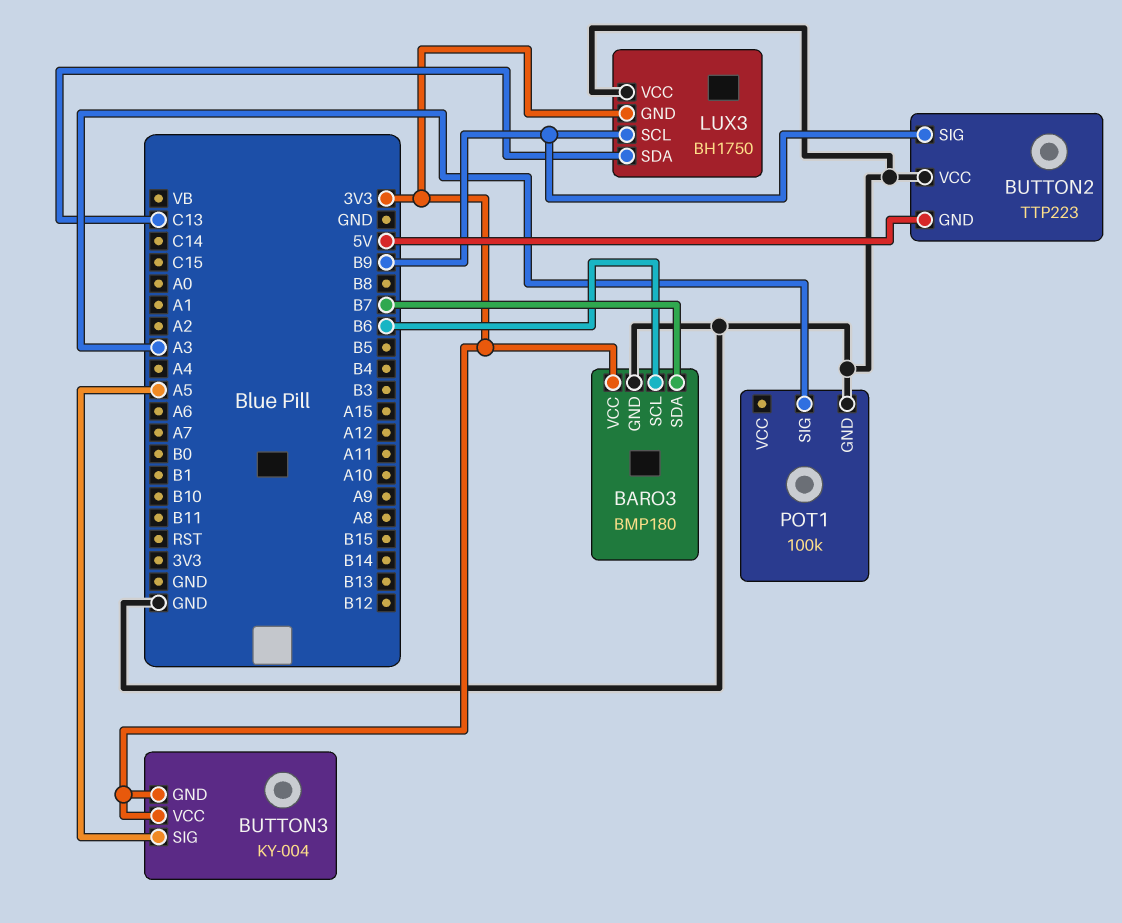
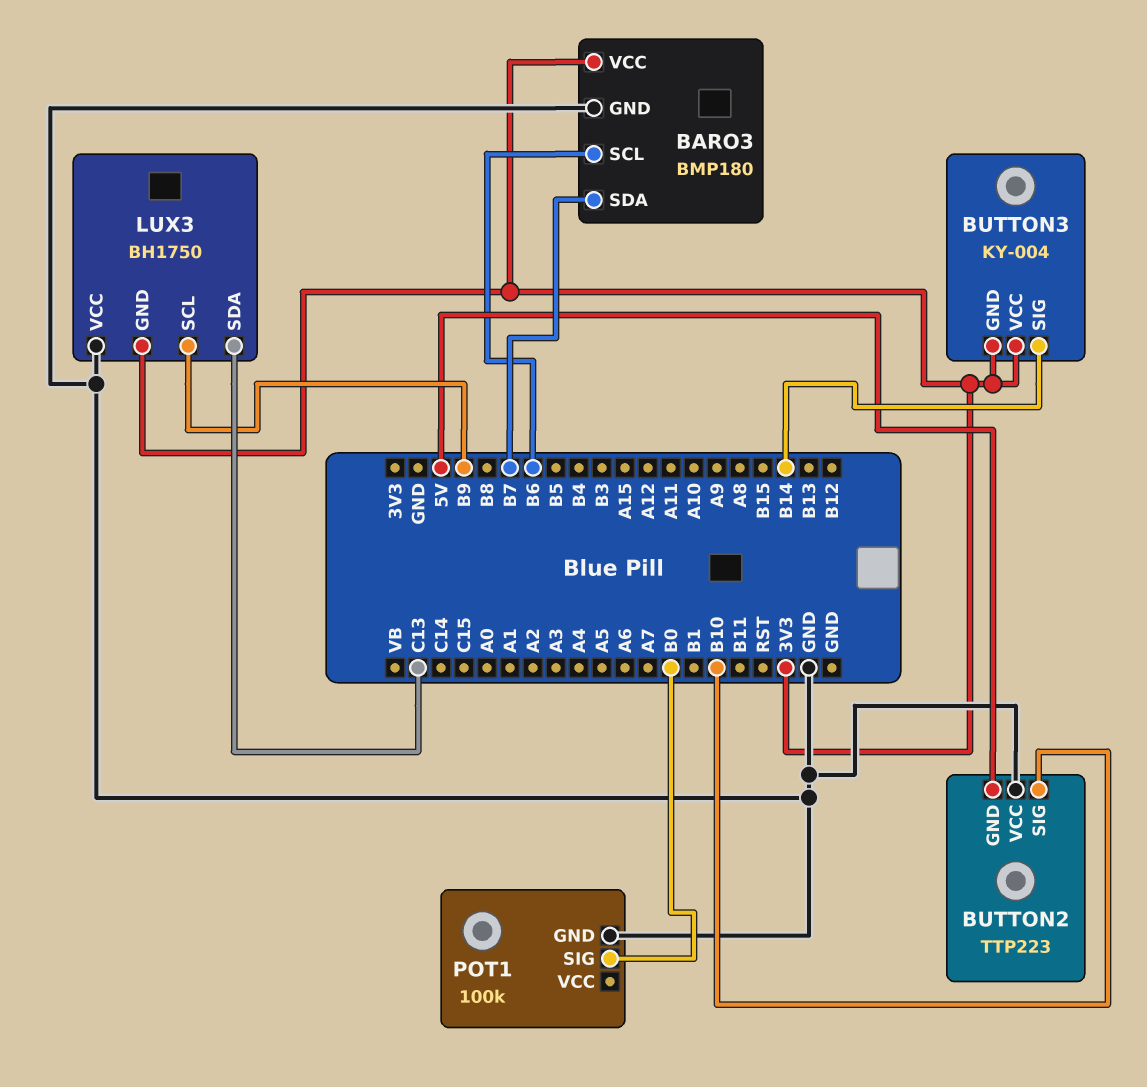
BUTTON2 pin SIG: B9 -> B10
BUTTON3 pin SIG: A5 -> B14
POT1 pin SIG: A3 -> B0

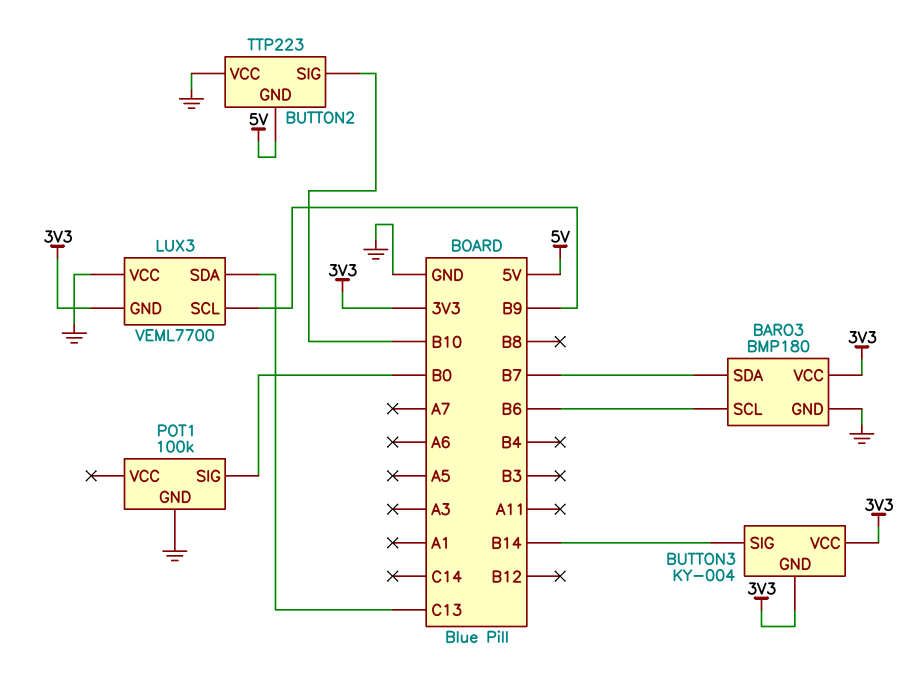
LUX3: BH1750 -> VEML7700

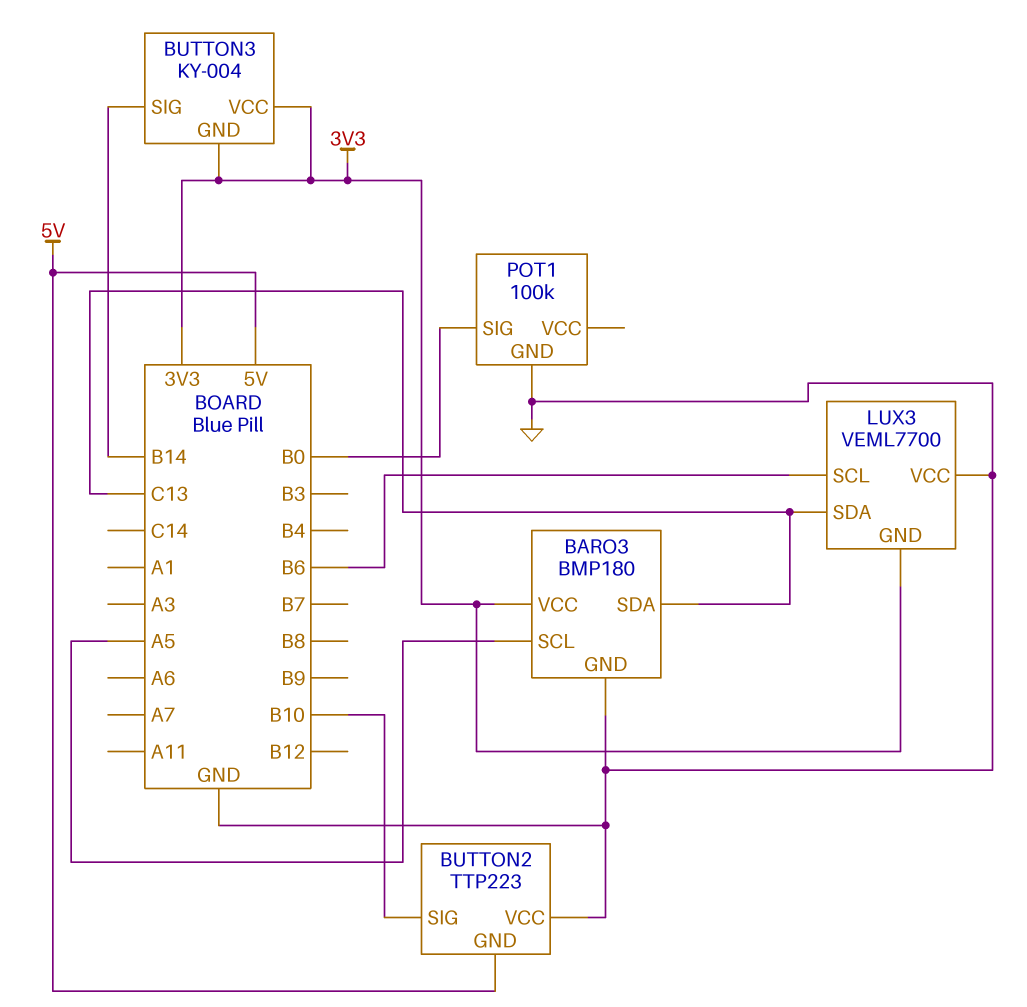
BARO3 pin SCL: B6 -> A5
BARO3 pin SDA: B7 -> C13
LUX3 pin SCL: B9 -> B6

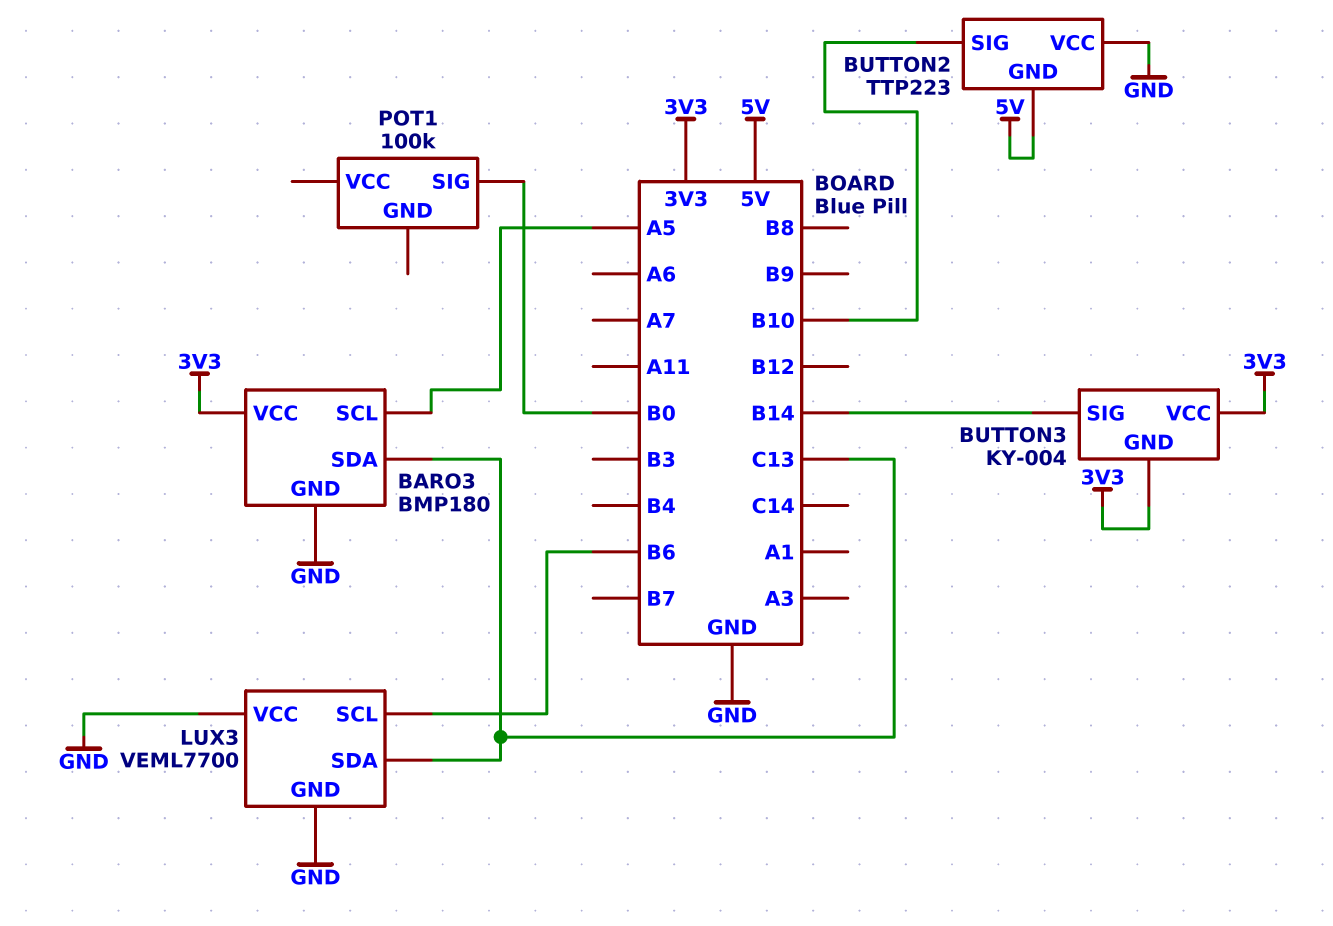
LUX3 pin GND: 3V3 -> GND
POT1 pin GND: GND -> none

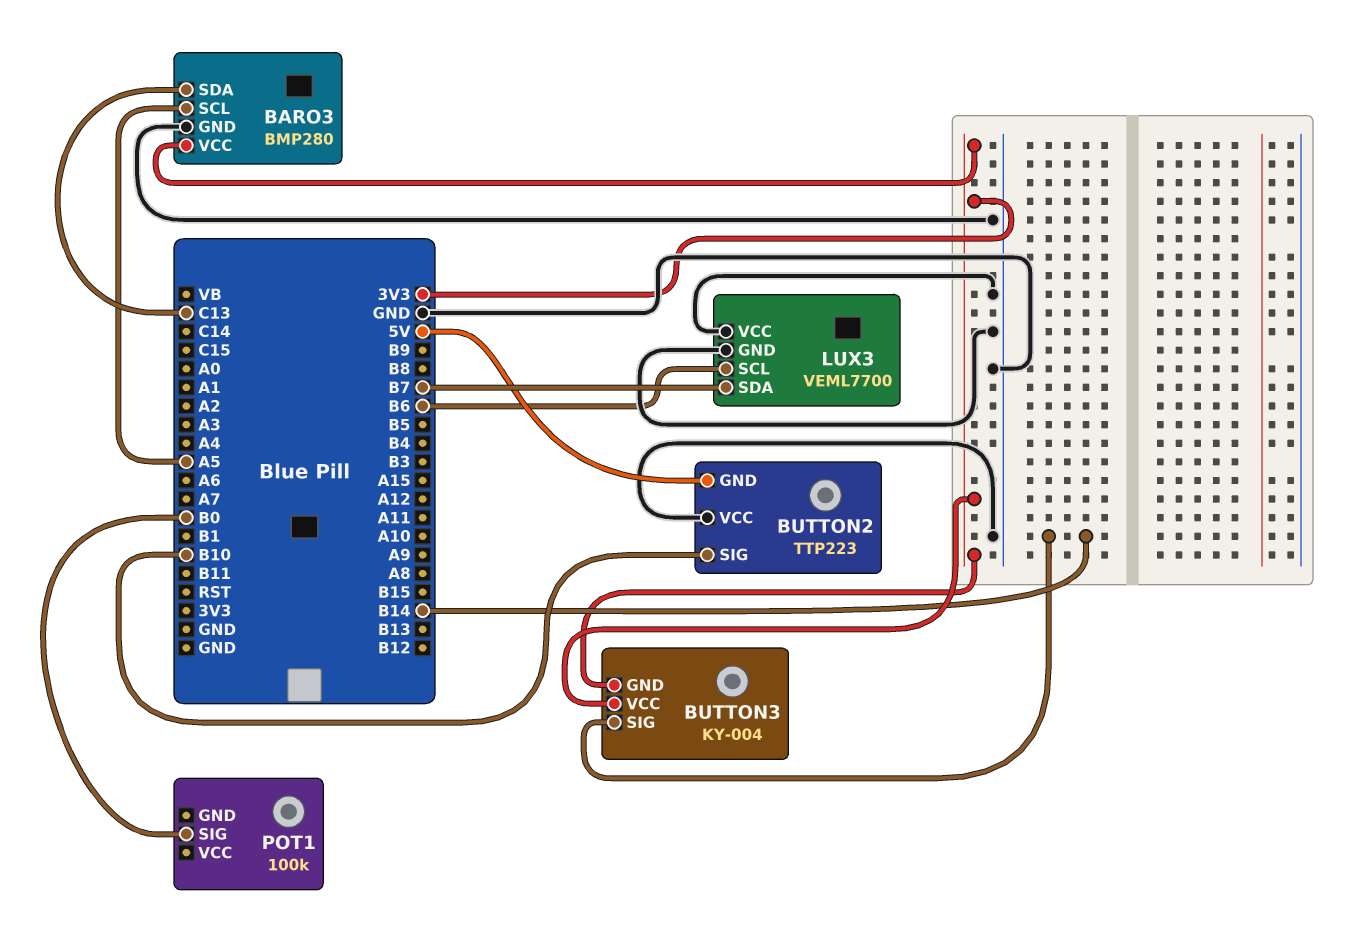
BARO3: BMP180 -> BMP280
LUX3 pin SDA: C13 -> B7

